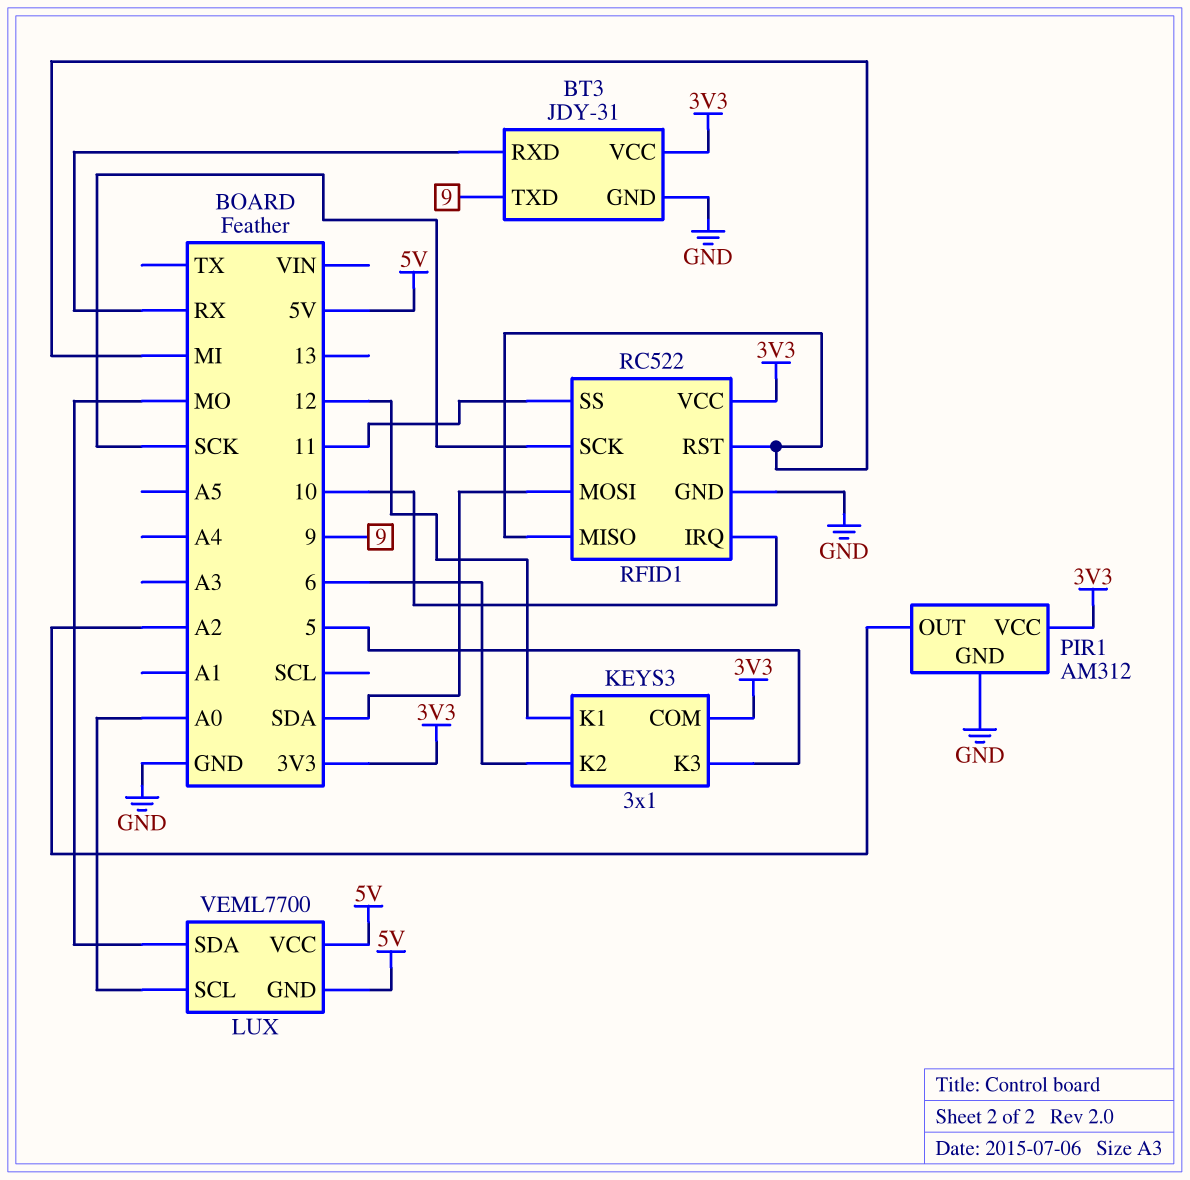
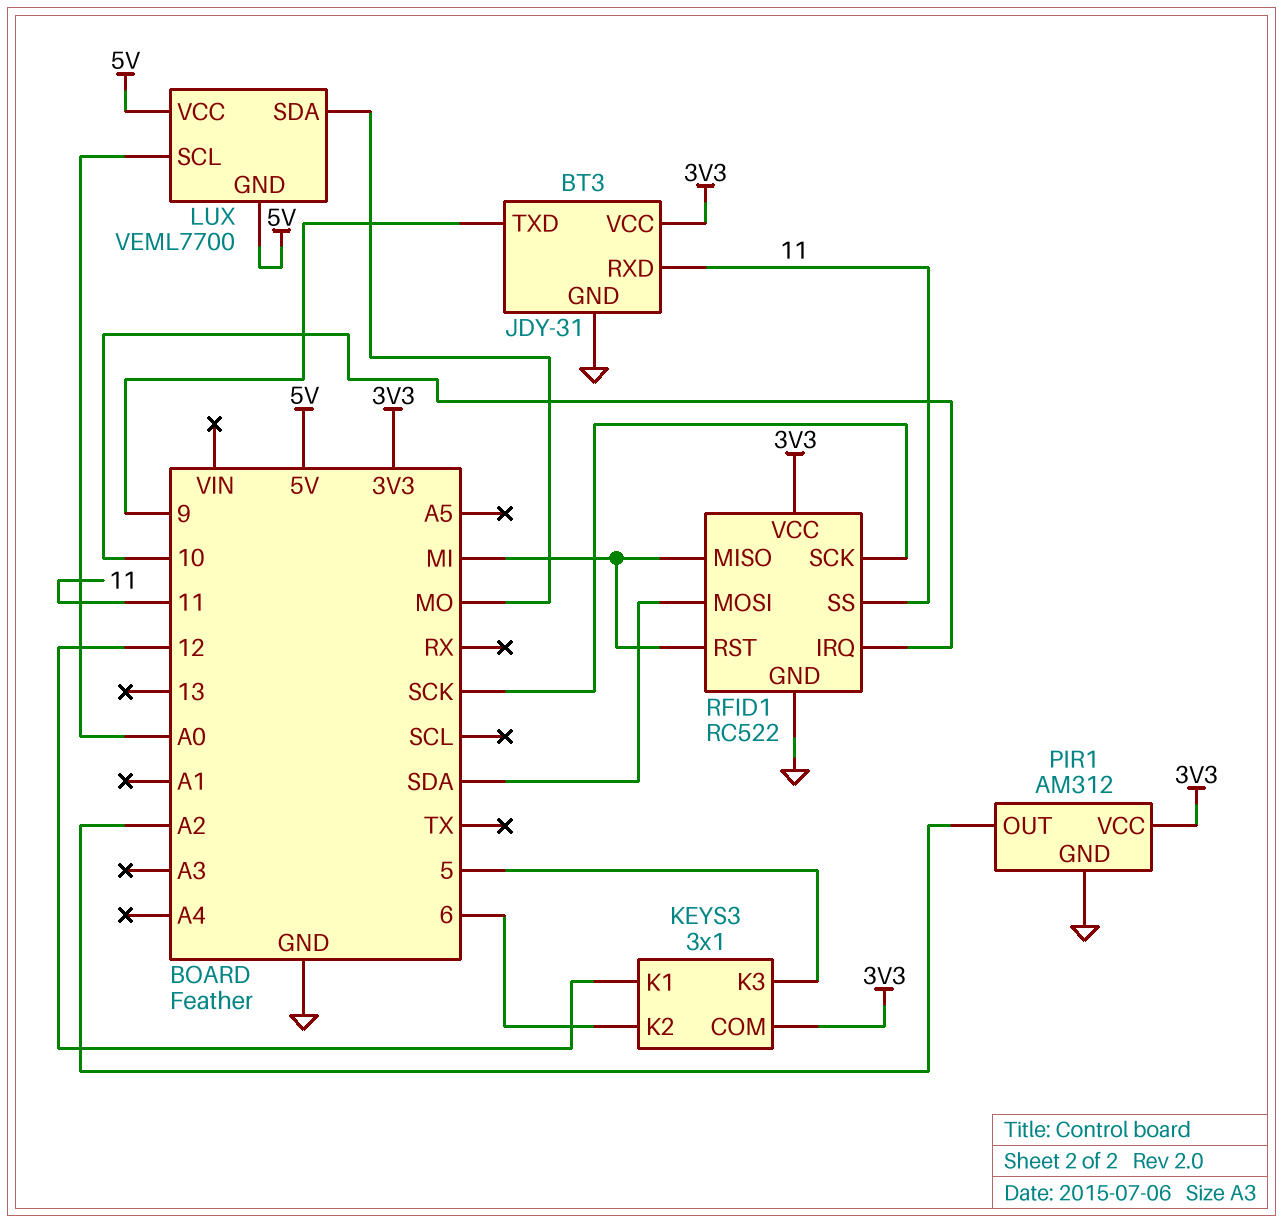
BT3 pin RXD: RX -> 11

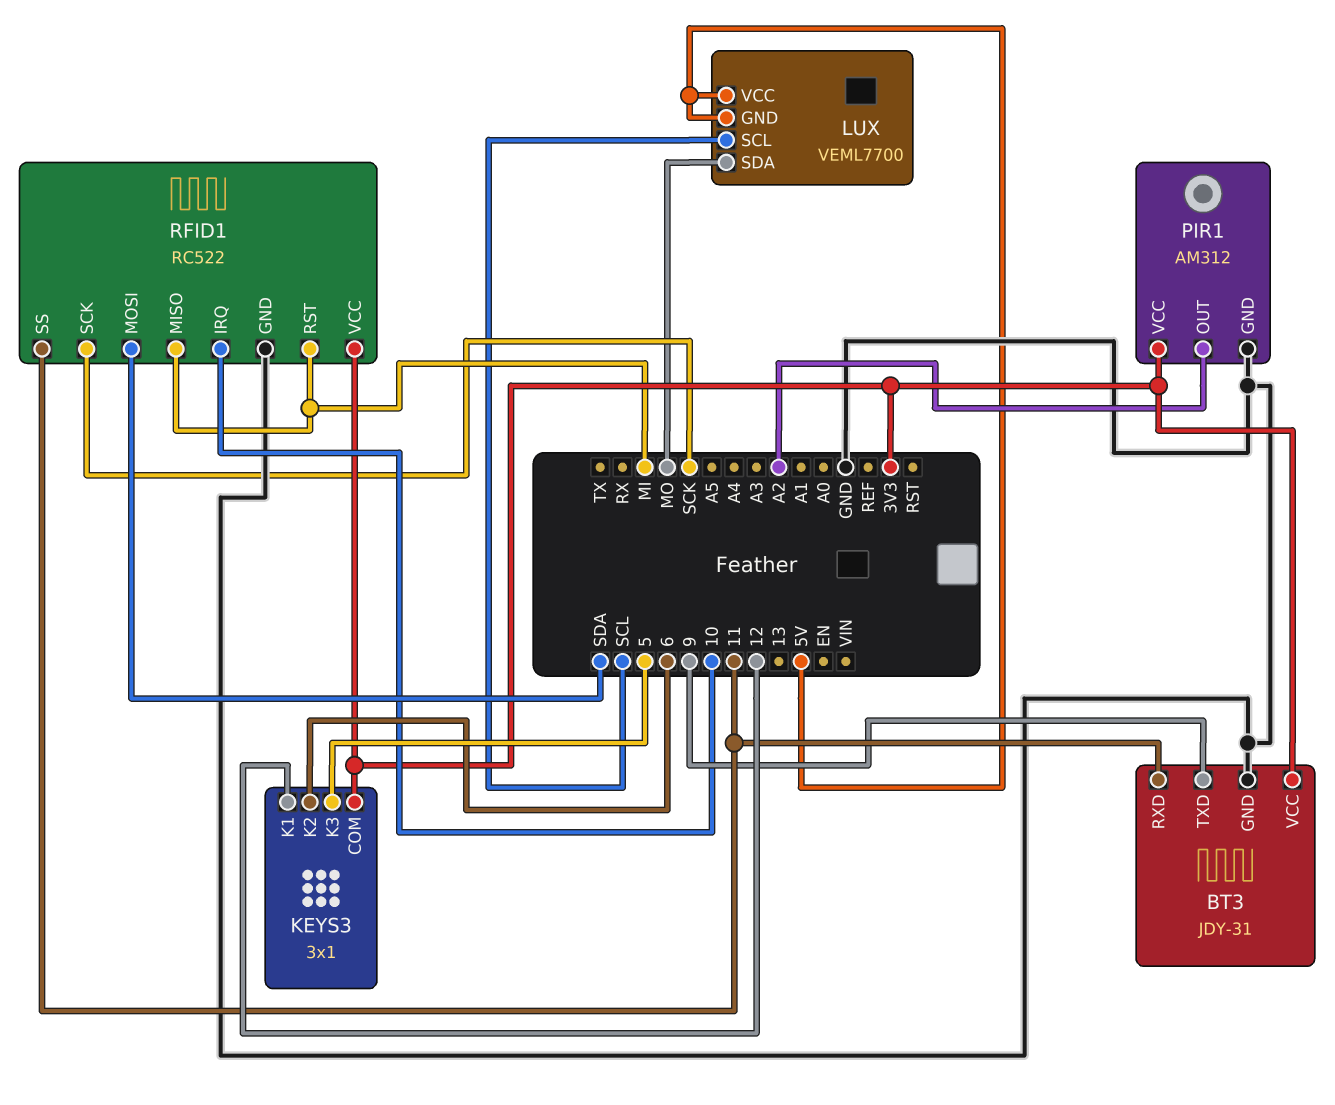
LUX pin SCL: A0 -> SCL

